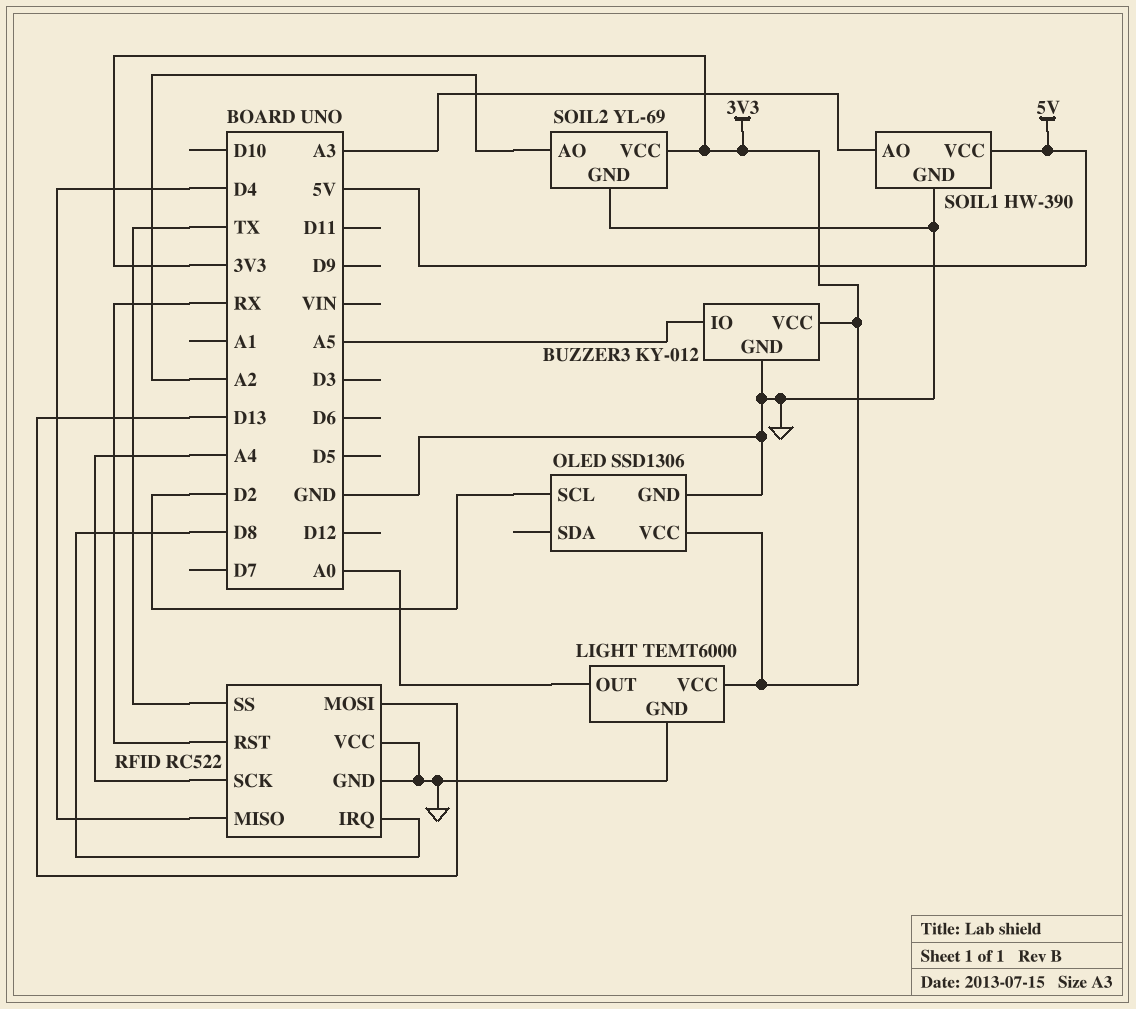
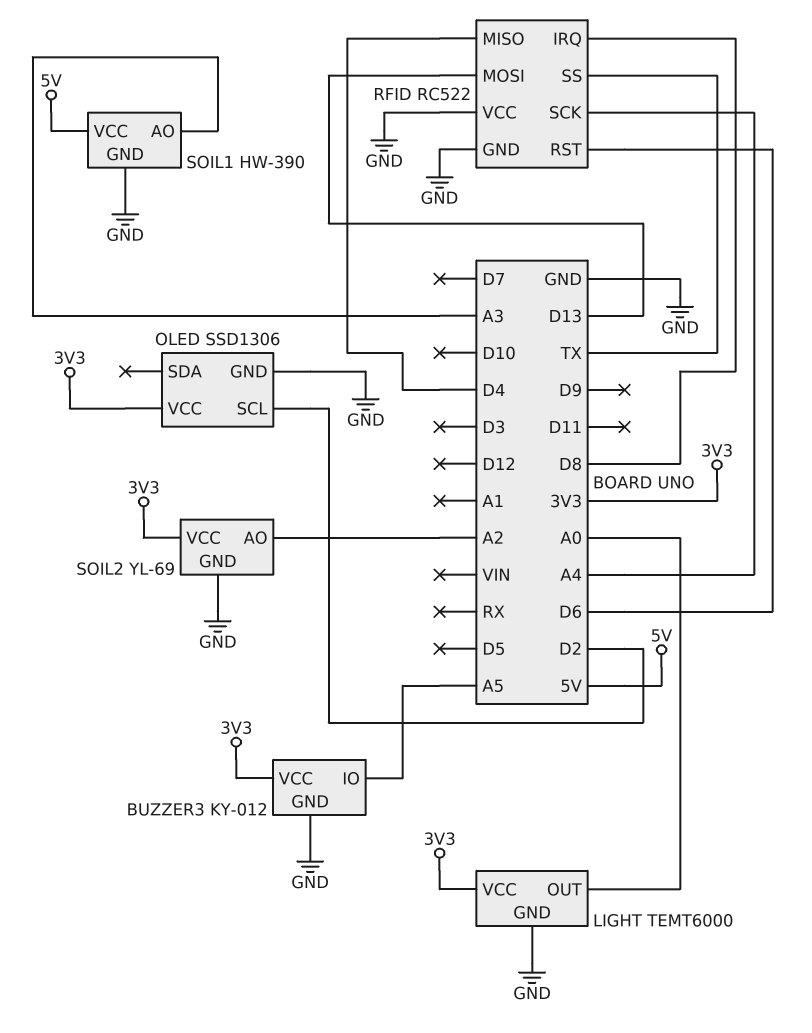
RFID pin RST: RX -> D6

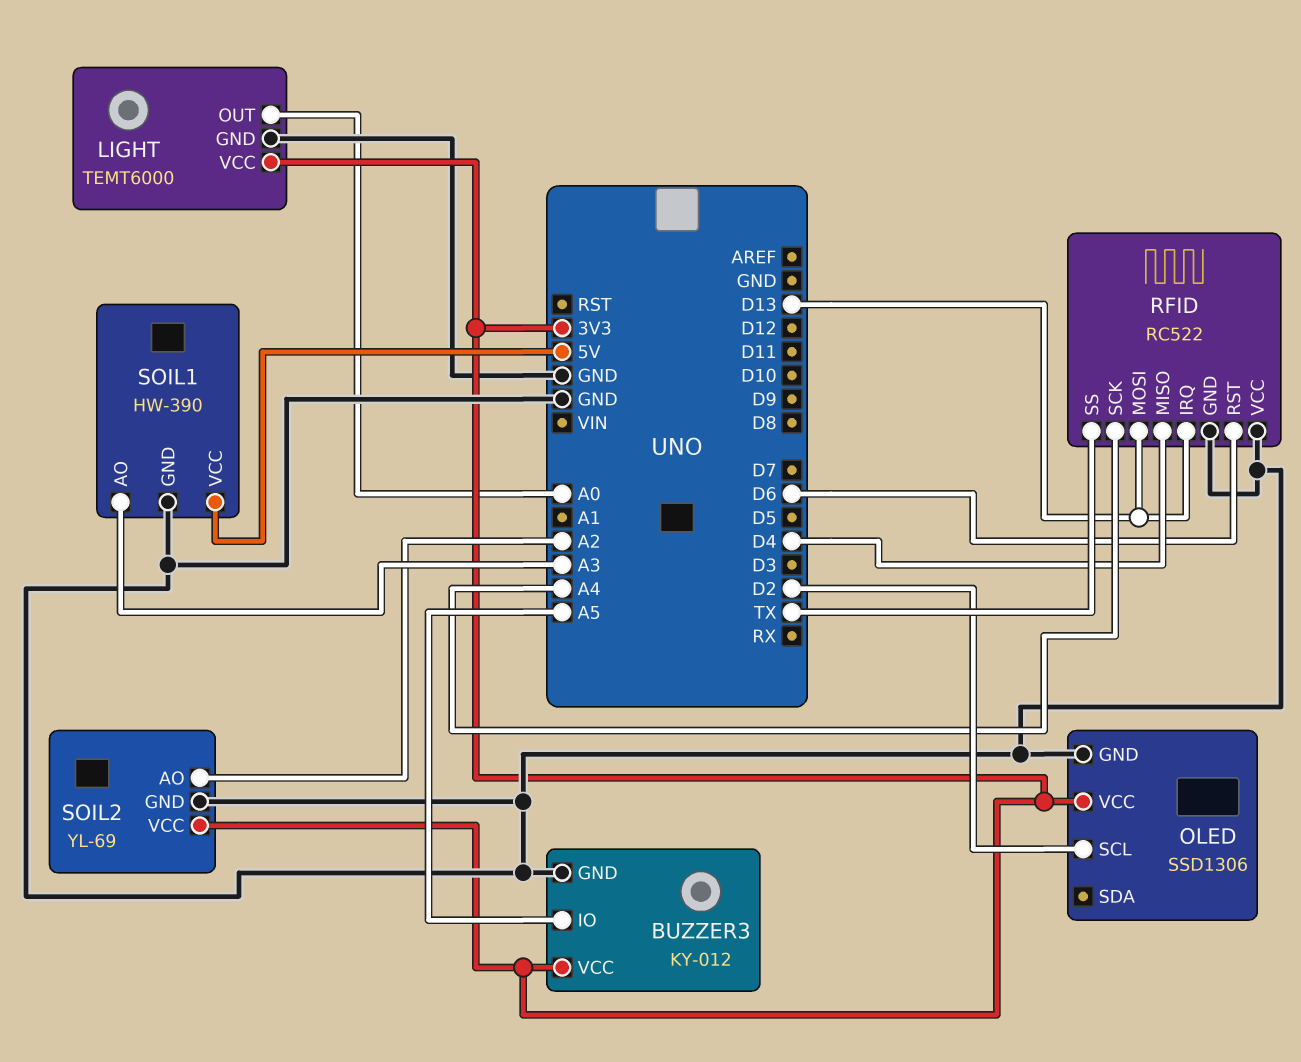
RFID pin IRQ: D8 -> D13

